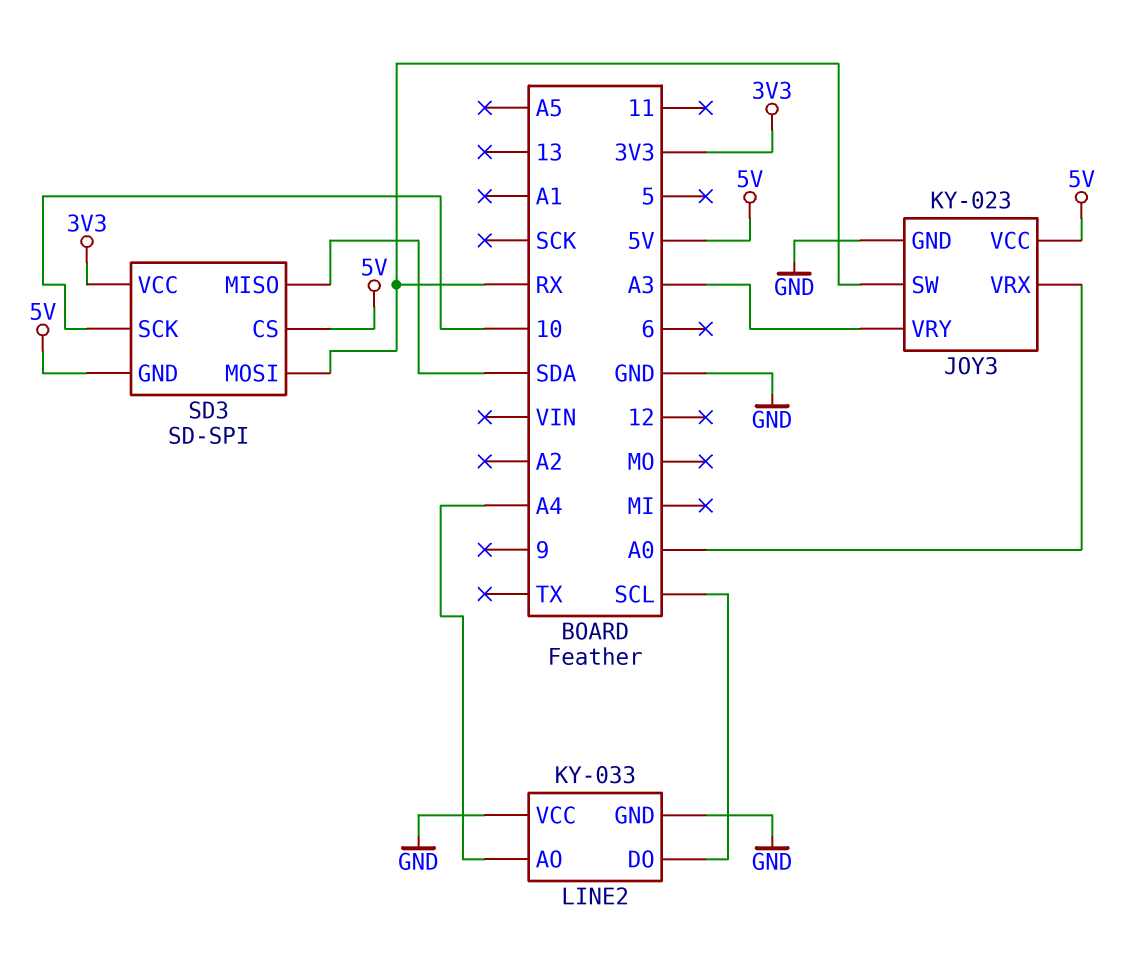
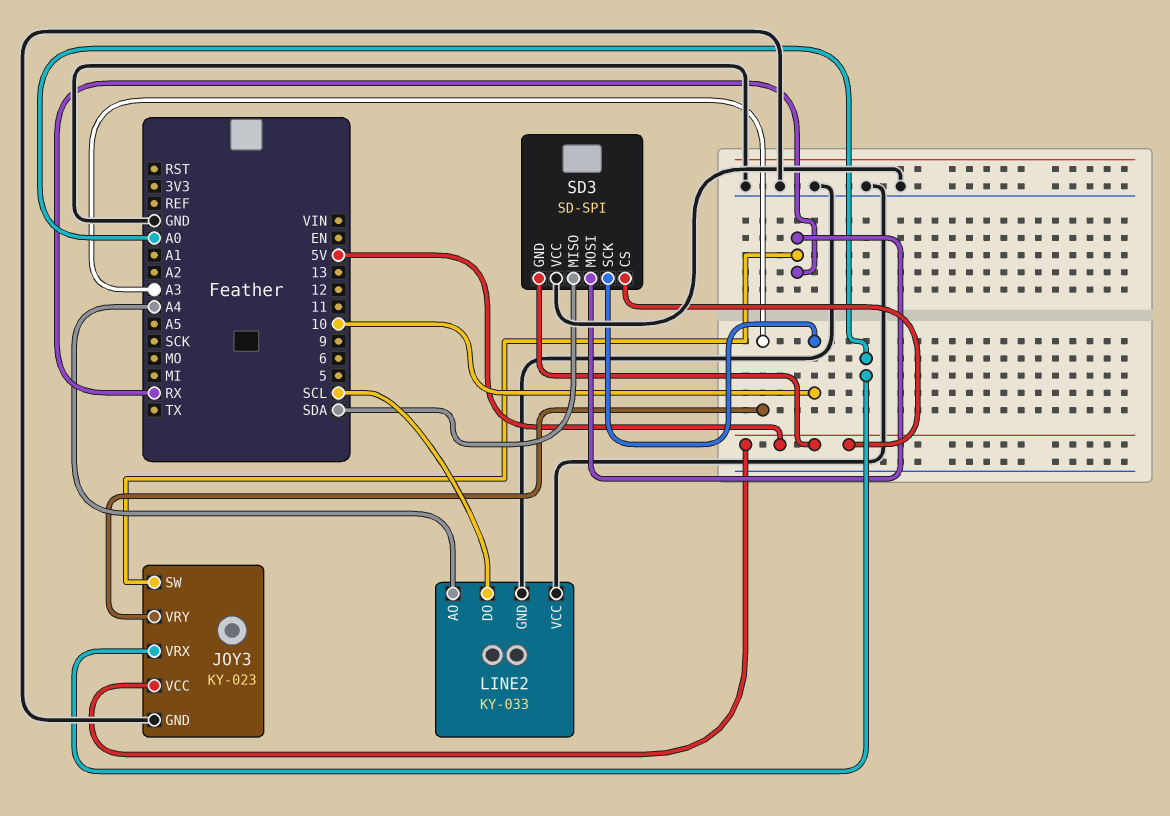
SD3 pin VCC: 3V3 -> GND

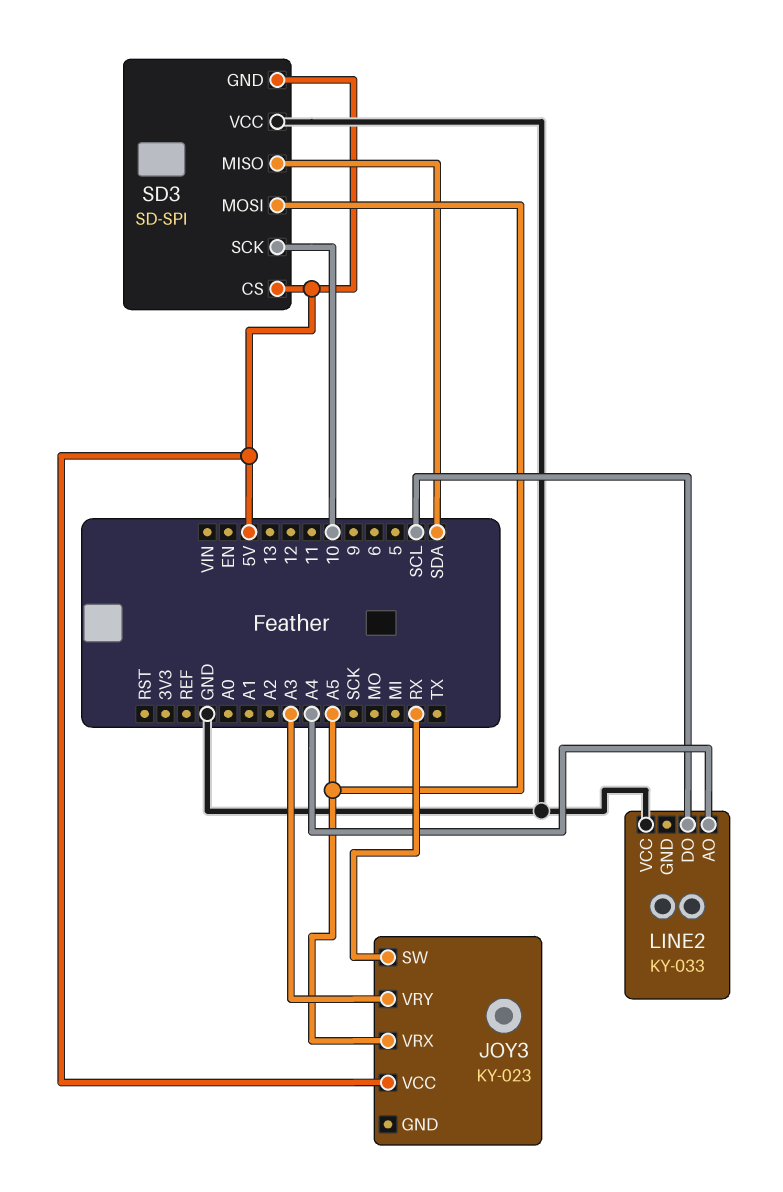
JOY3 pin GND: GND -> none
JOY3 pin VRX: A0 -> A5
LINE2 pin GND: GND -> none
SD3 pin MOSI: RX -> A5

